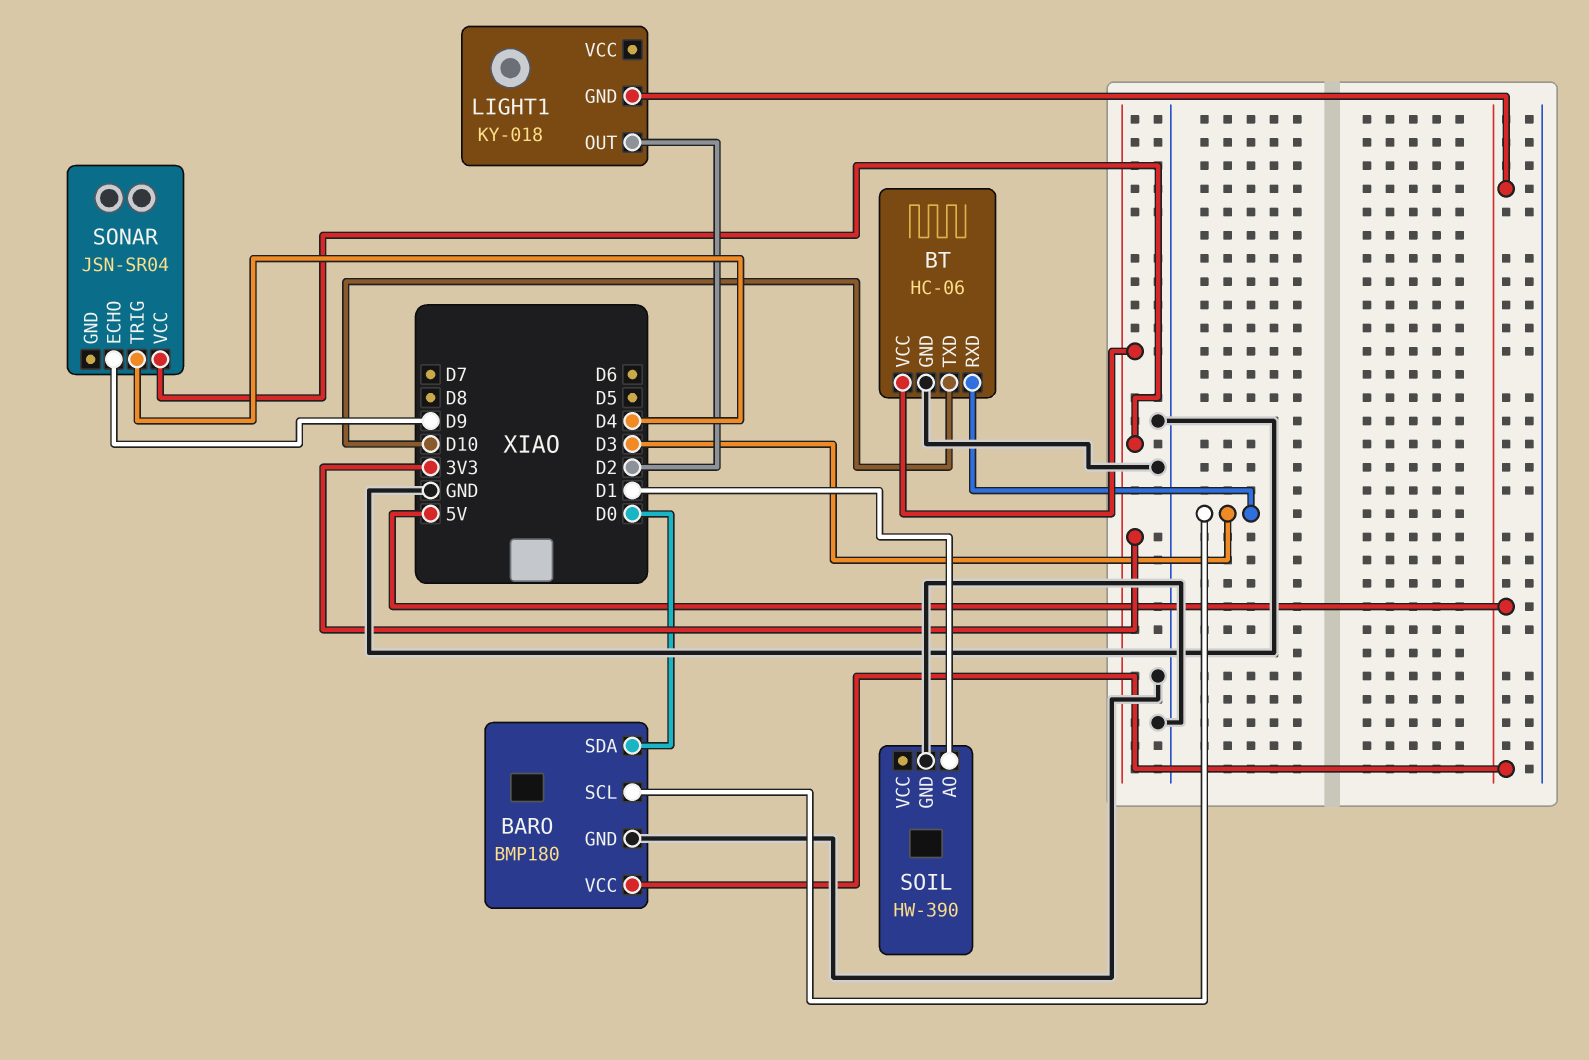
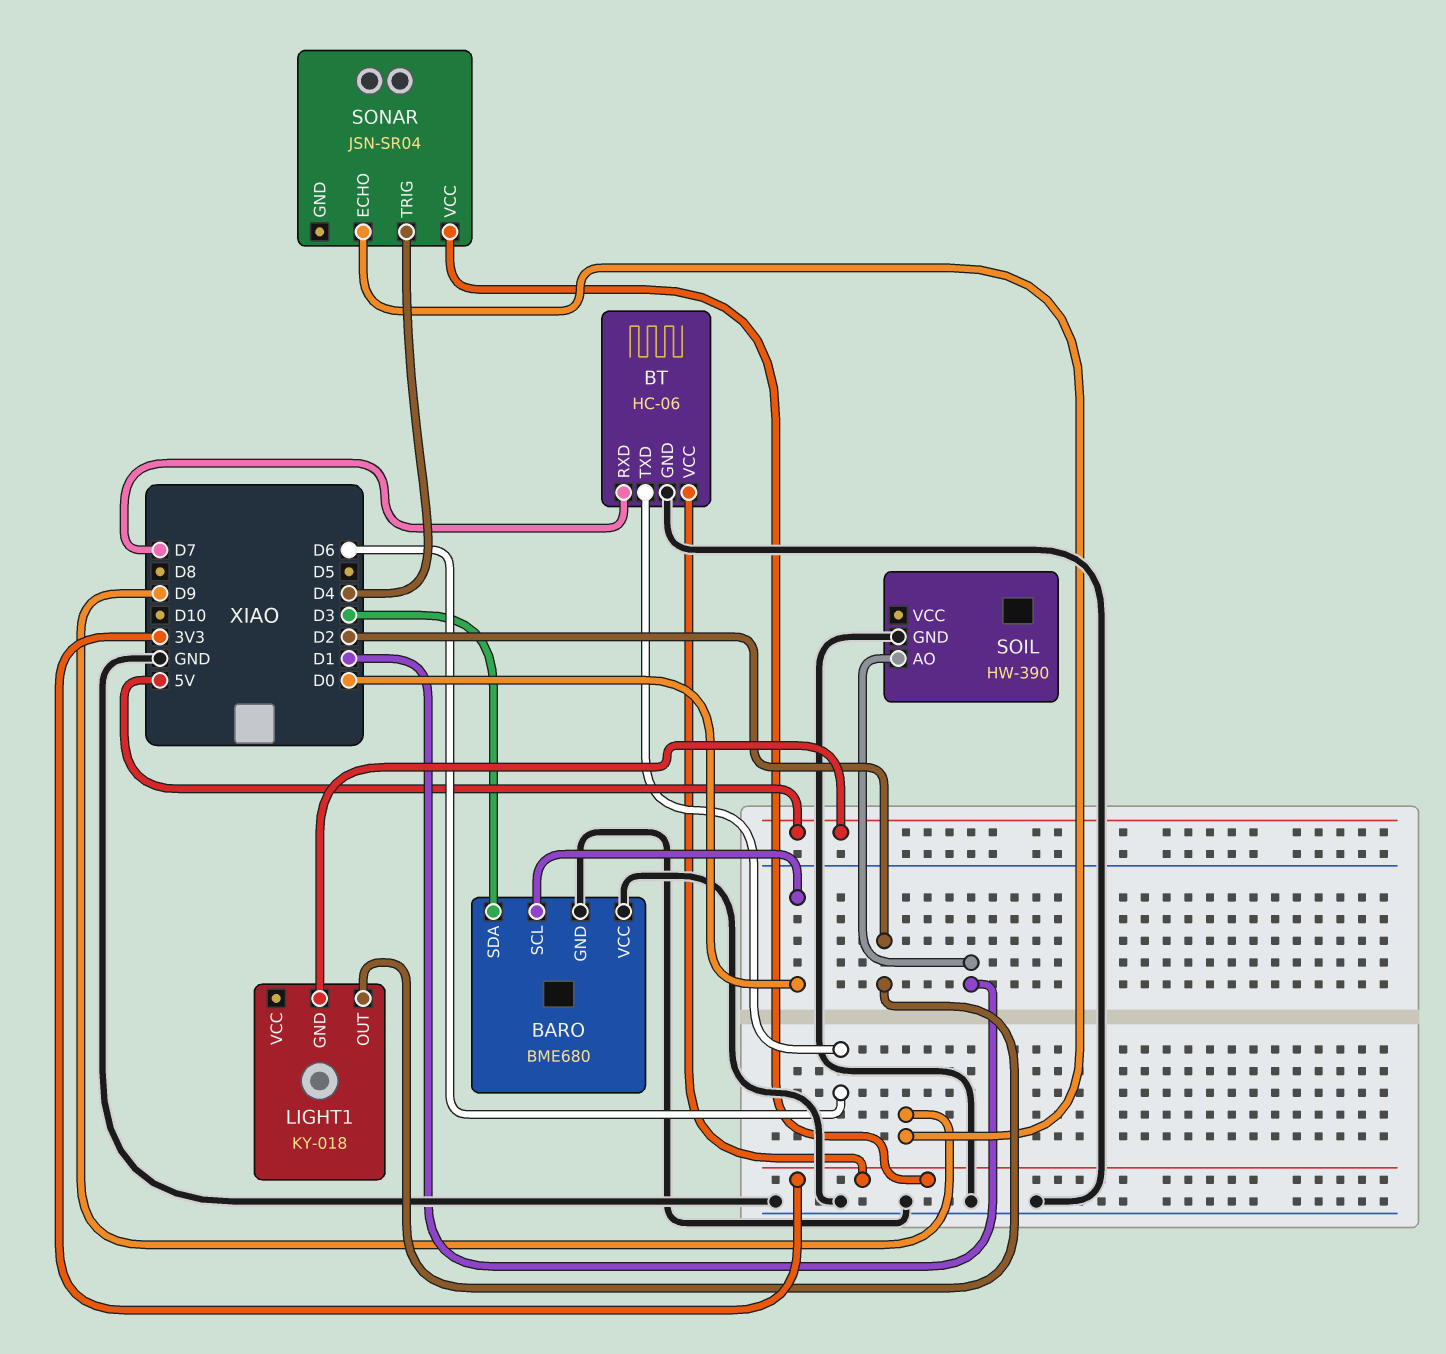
BARO: BMP180 -> BME680
BARO pin SCL: D3 -> D0
BARO pin SDA: D0 -> D3
BARO pin VCC: 5V -> GND
BT pin RXD: D3 -> D7
BT pin TXD: D10 -> D6

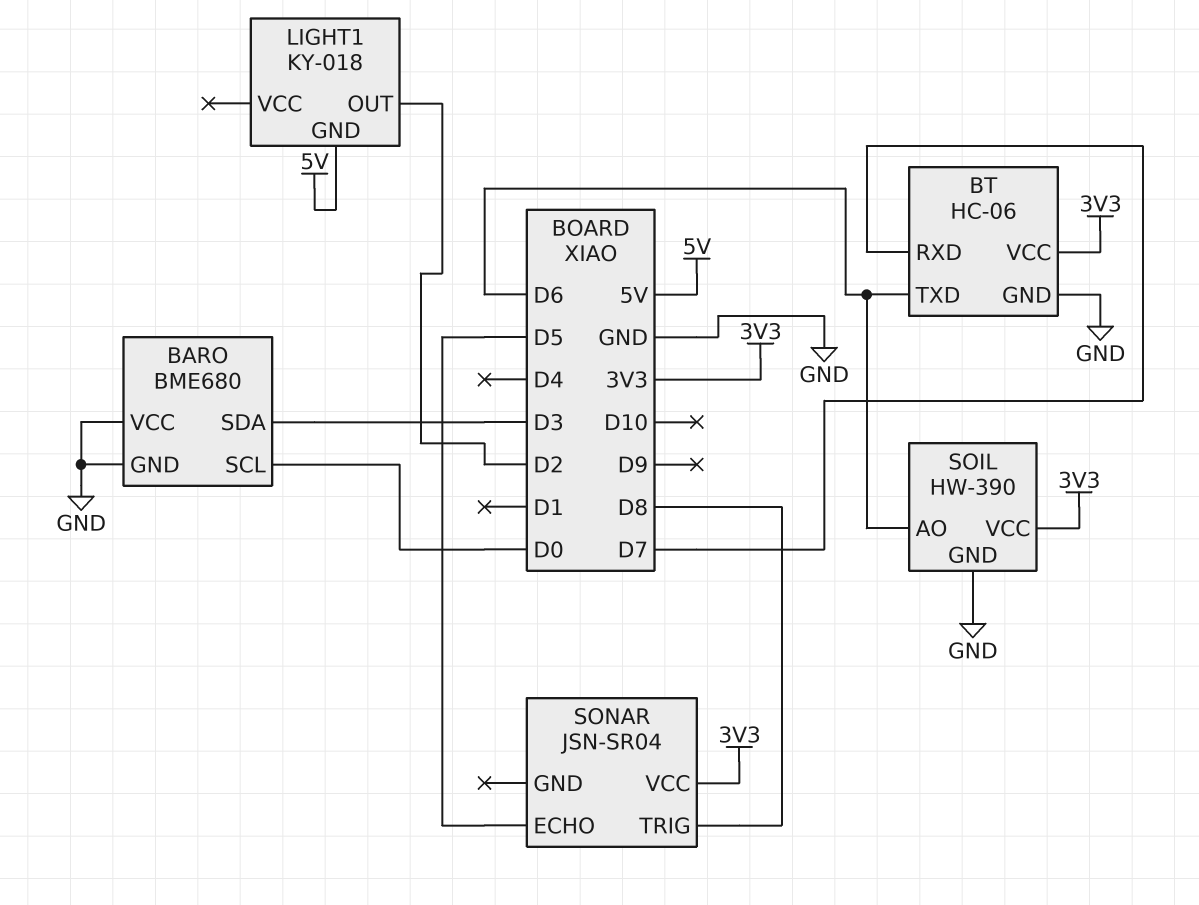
SOIL pin AO: D1 -> D6
SOIL pin VCC: none -> 3V3
SONAR pin ECHO: D9 -> D5
SONAR pin TRIG: D4 -> D8

